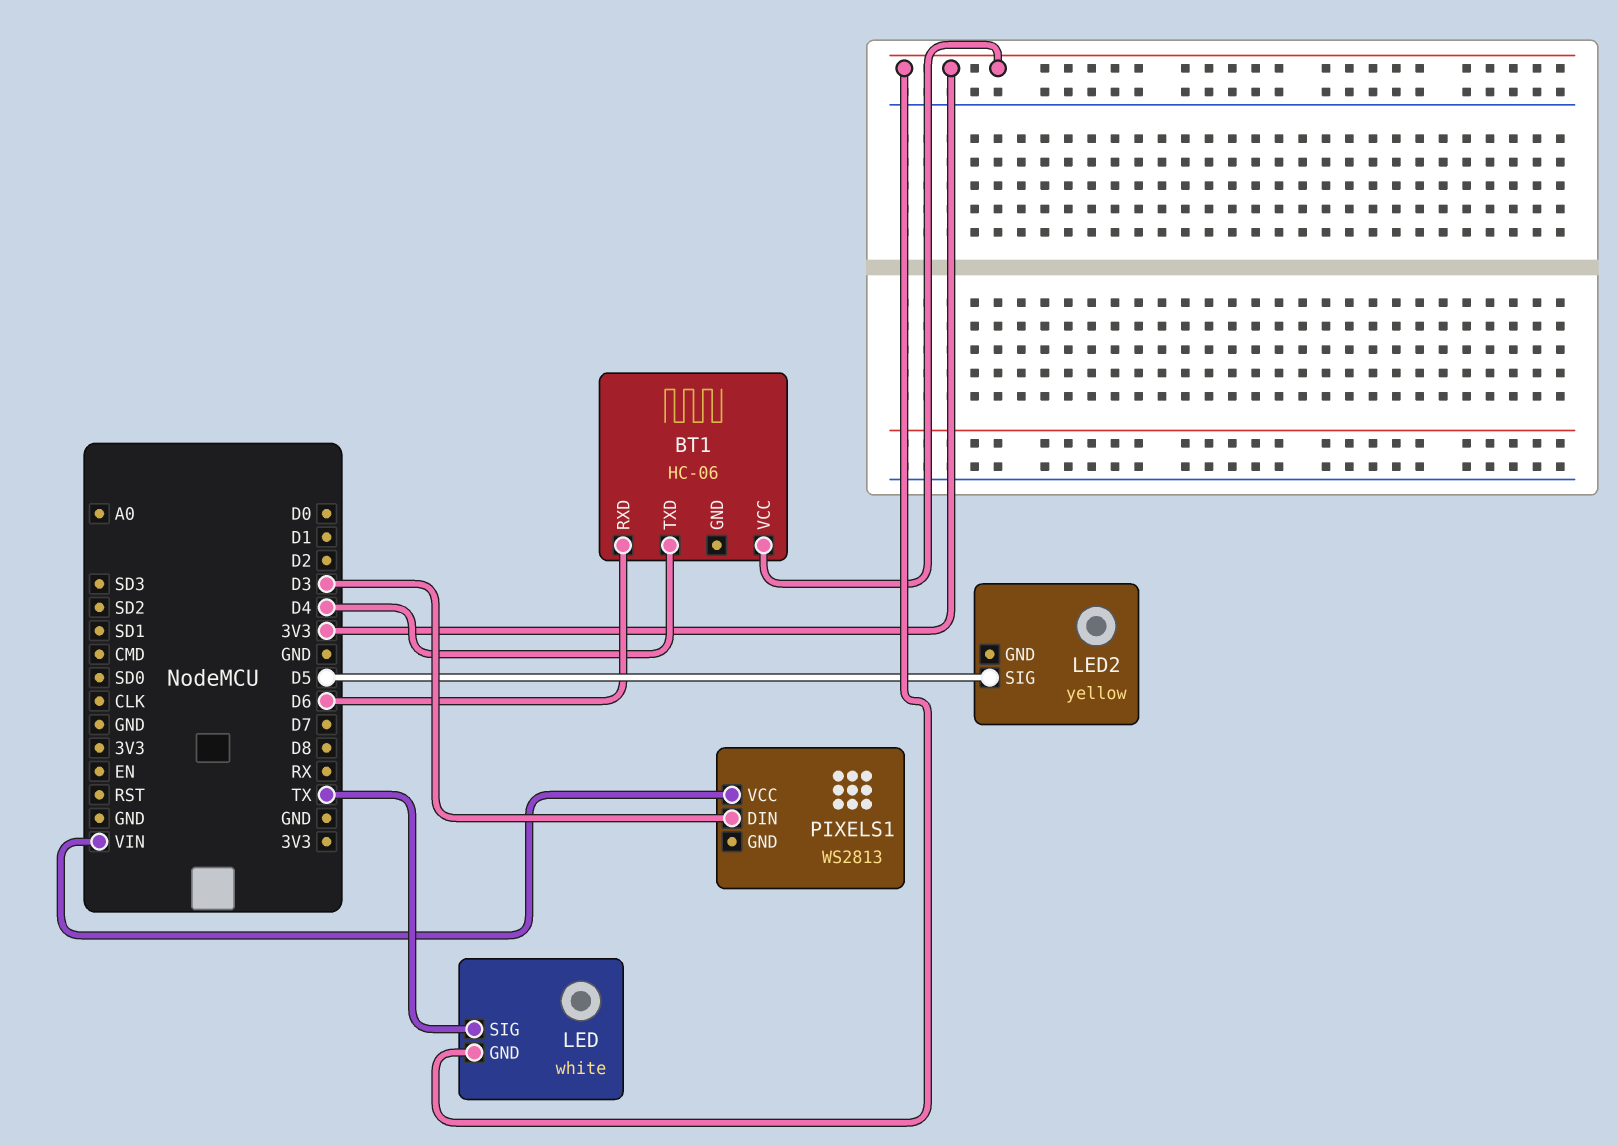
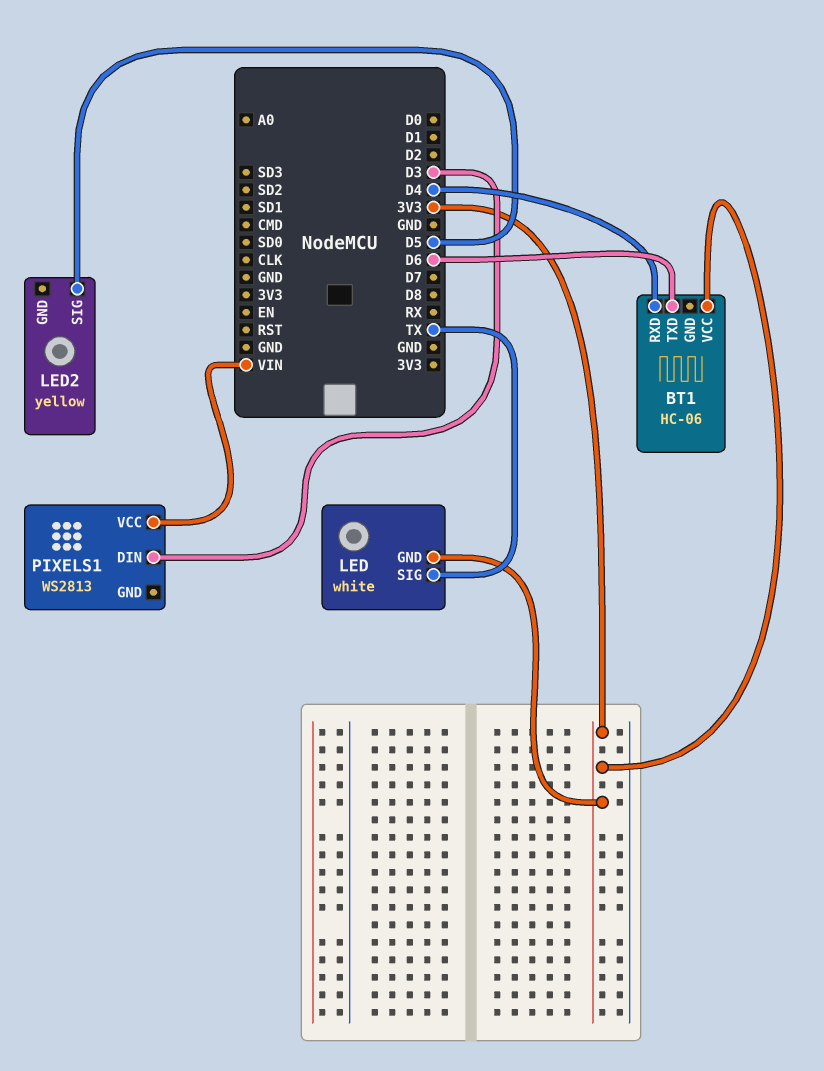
BT1 pin RXD: D6 -> D4
BT1 pin TXD: D4 -> D6

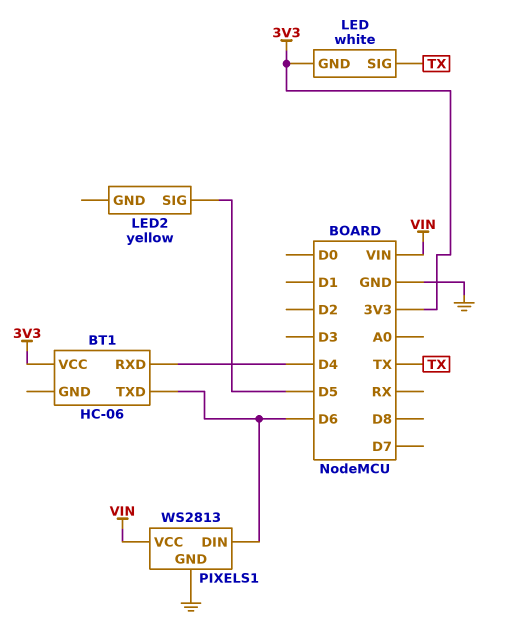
PIXELS1 pin DIN: D3 -> D6
PIXELS1 pin GND: none -> GND

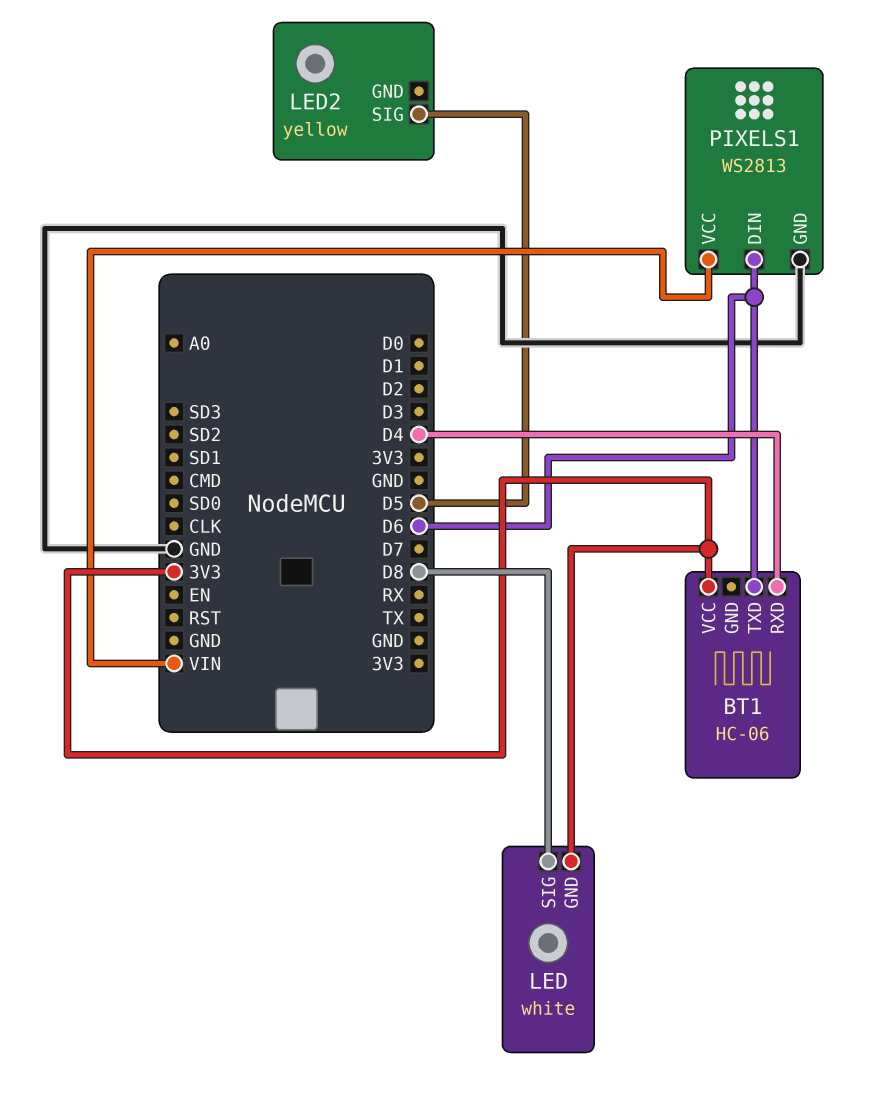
LED pin SIG: TX -> D8

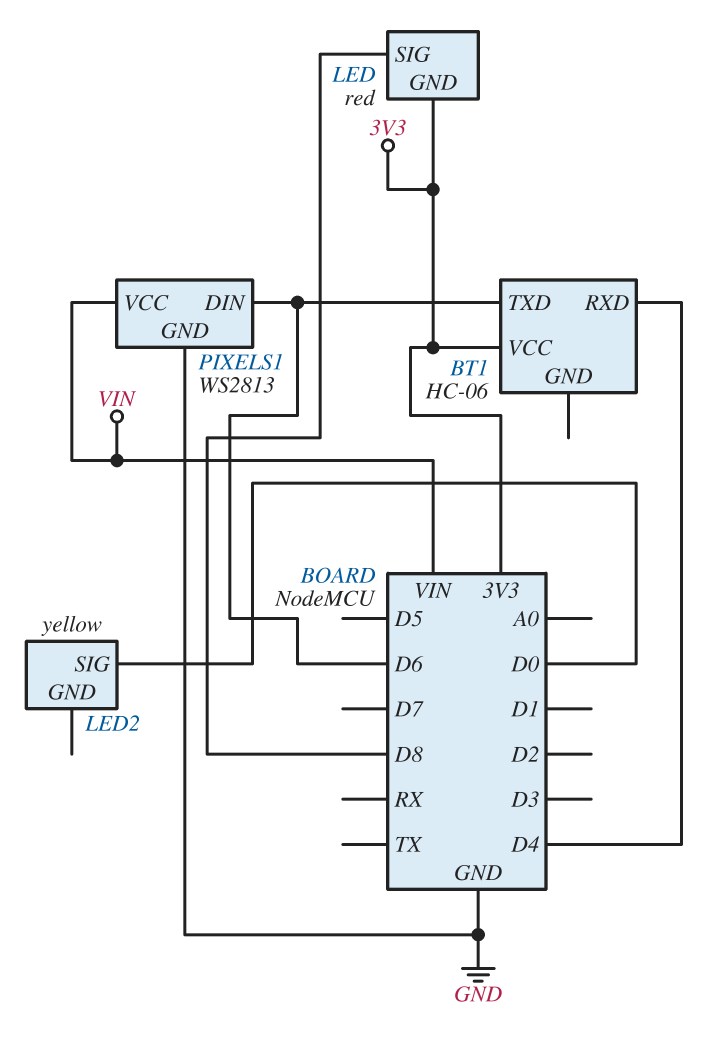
LED: white -> red
LED2 pin SIG: D5 -> D0

